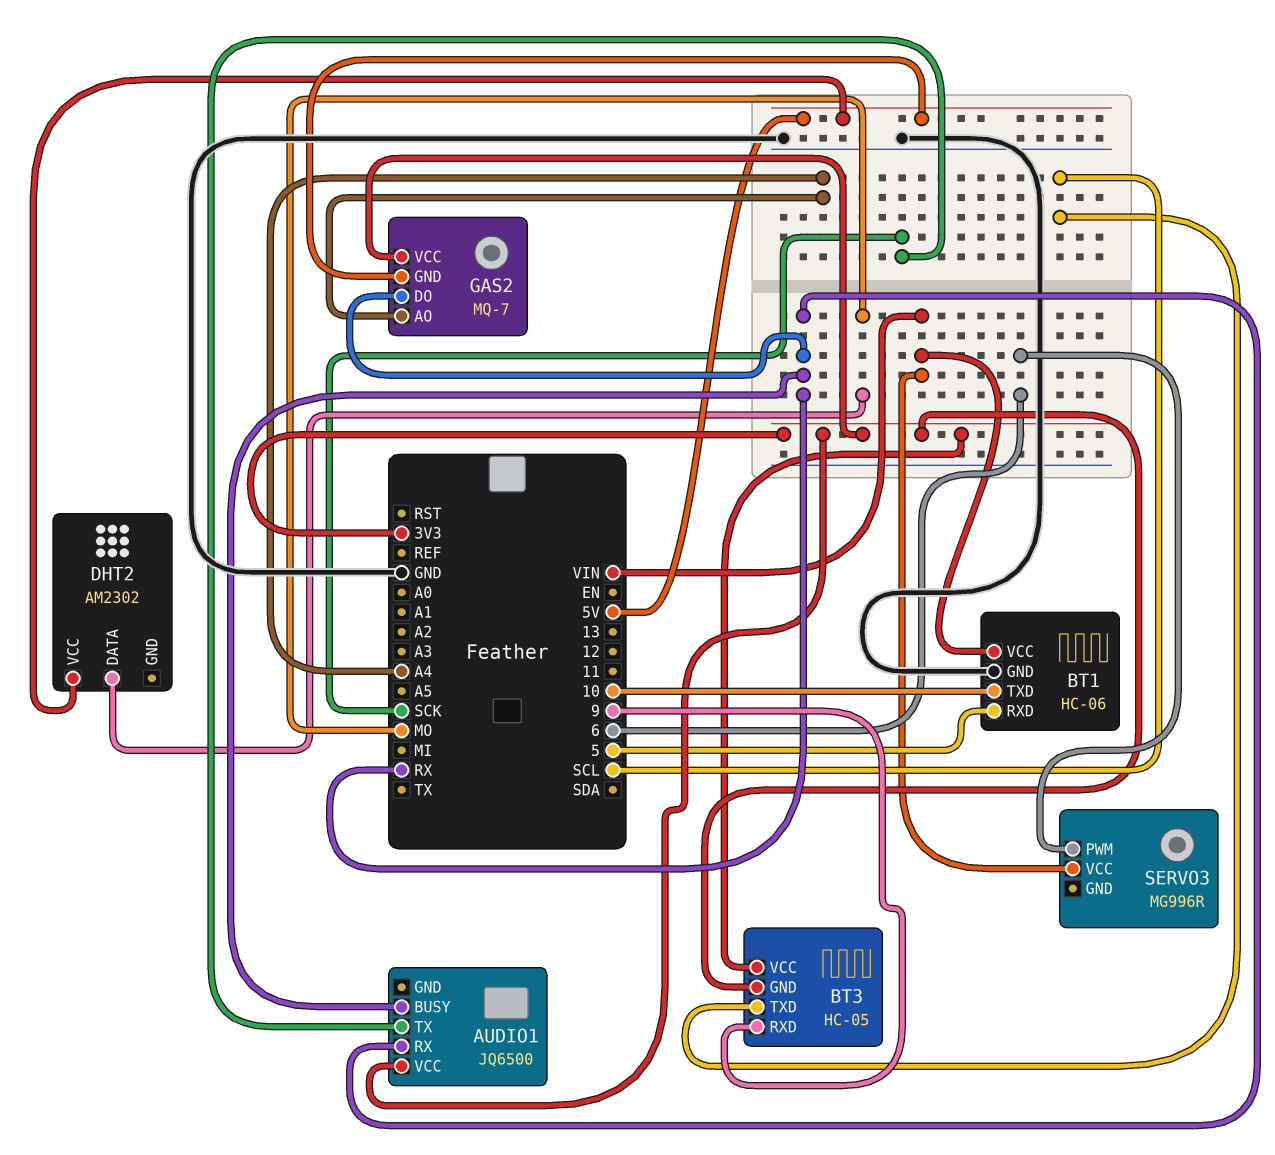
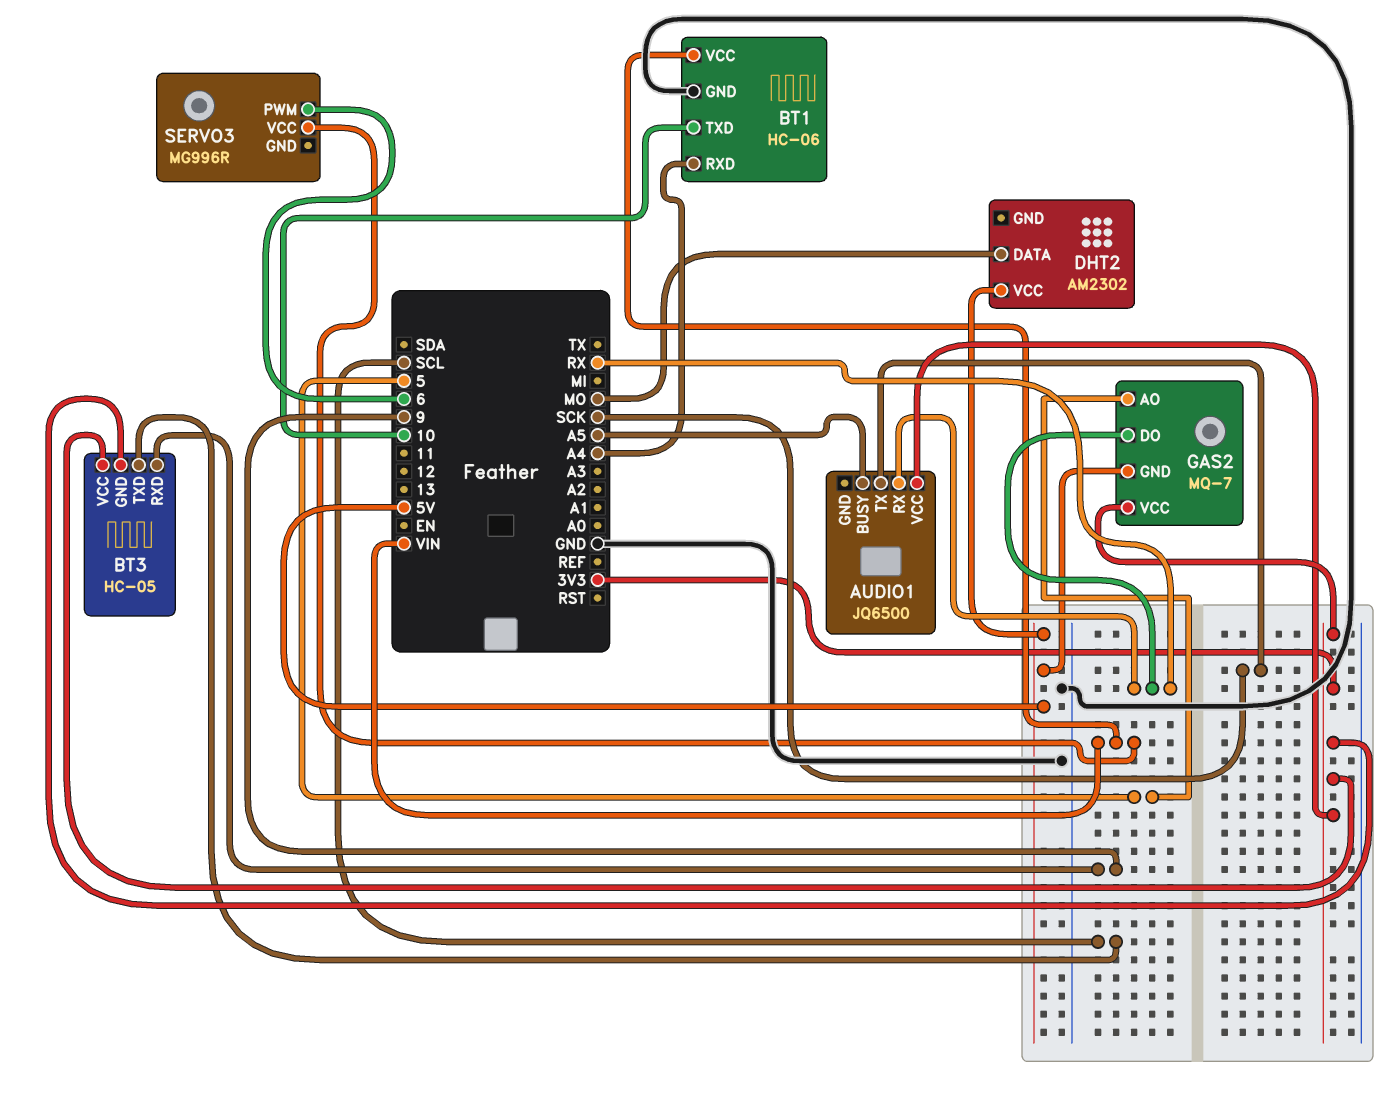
AUDIO1 pin BUSY: RX -> A5
BT1 pin RXD: 5 -> A4
GAS2 pin AO: A4 -> 5

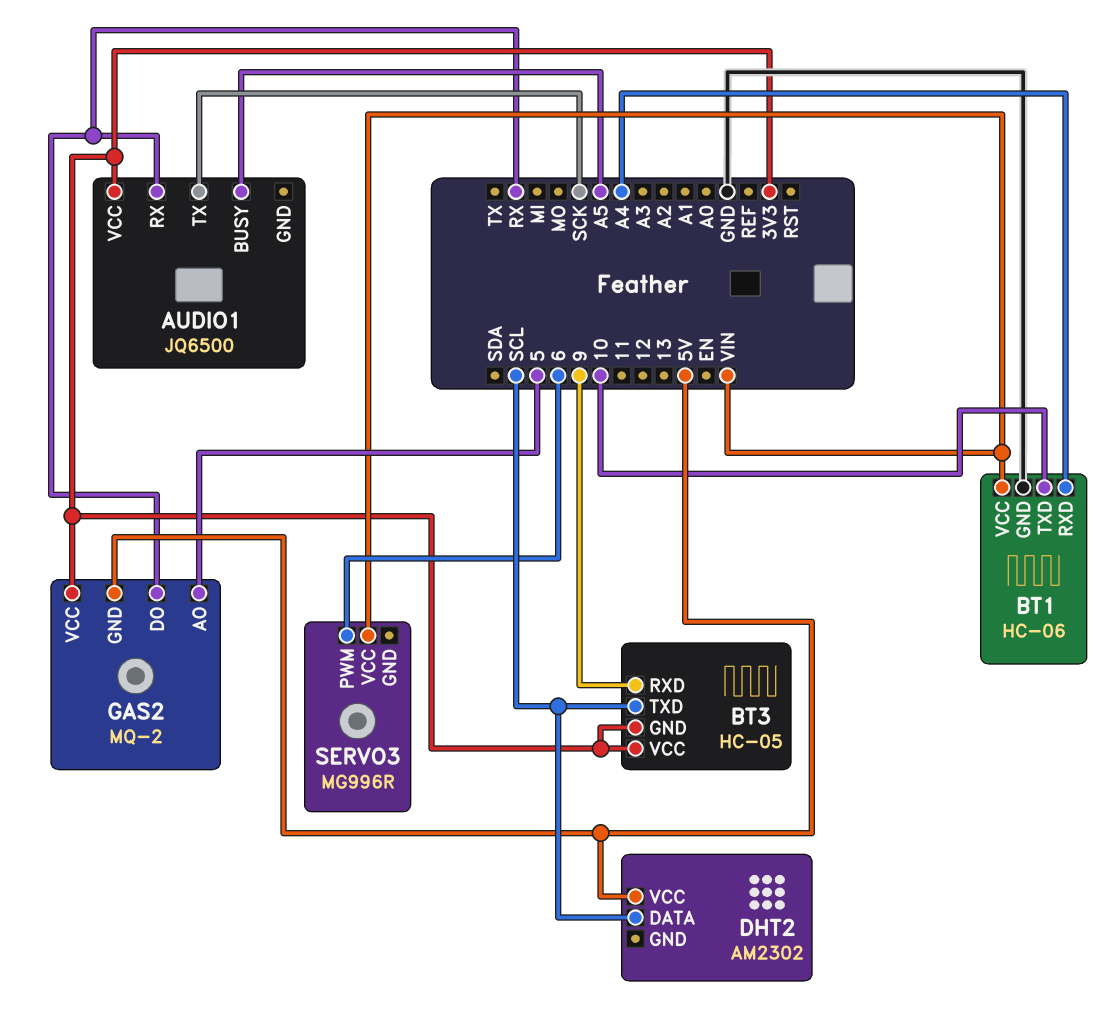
DHT2 pin DATA: MO -> SCL
GAS2: MQ-7 -> MQ-2

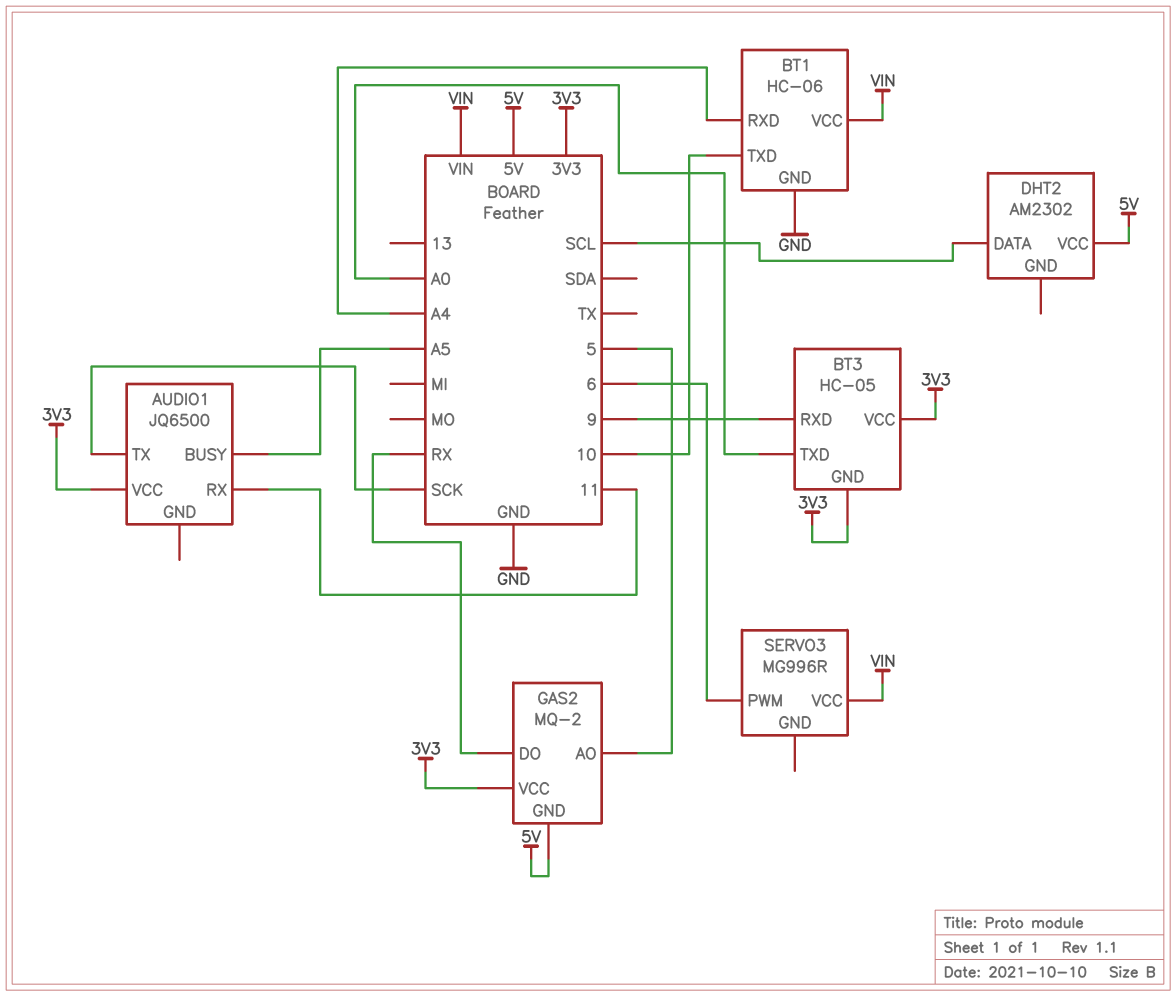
AUDIO1 pin RX: RX -> 11
BT3 pin TXD: SCL -> A0

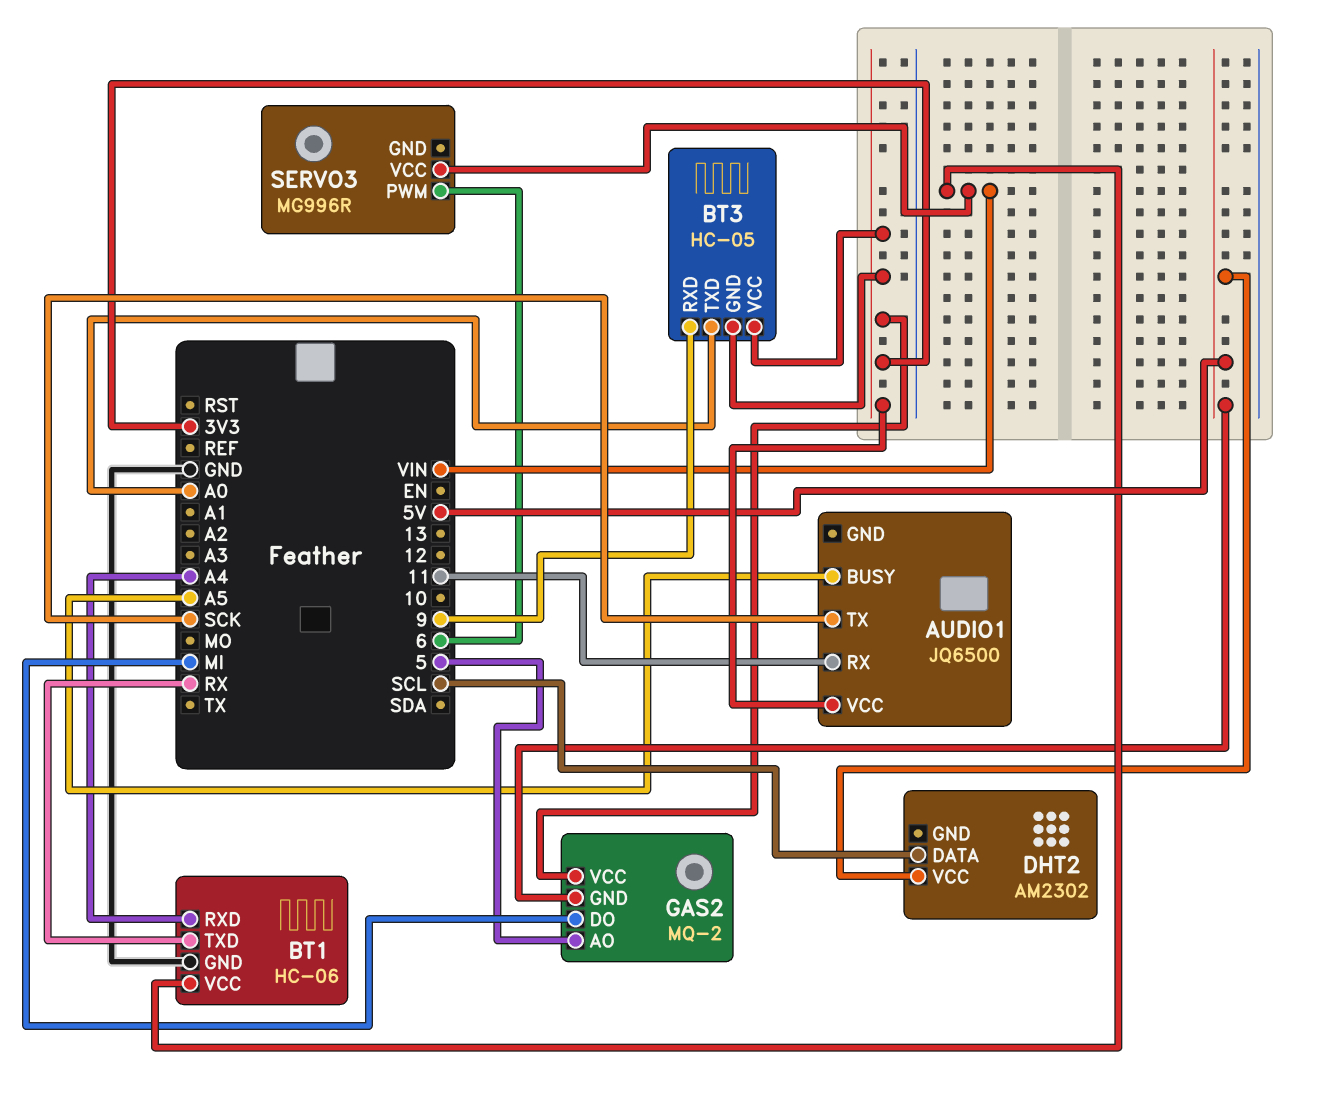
BT1 pin TXD: 10 -> RX
GAS2 pin DO: RX -> MI

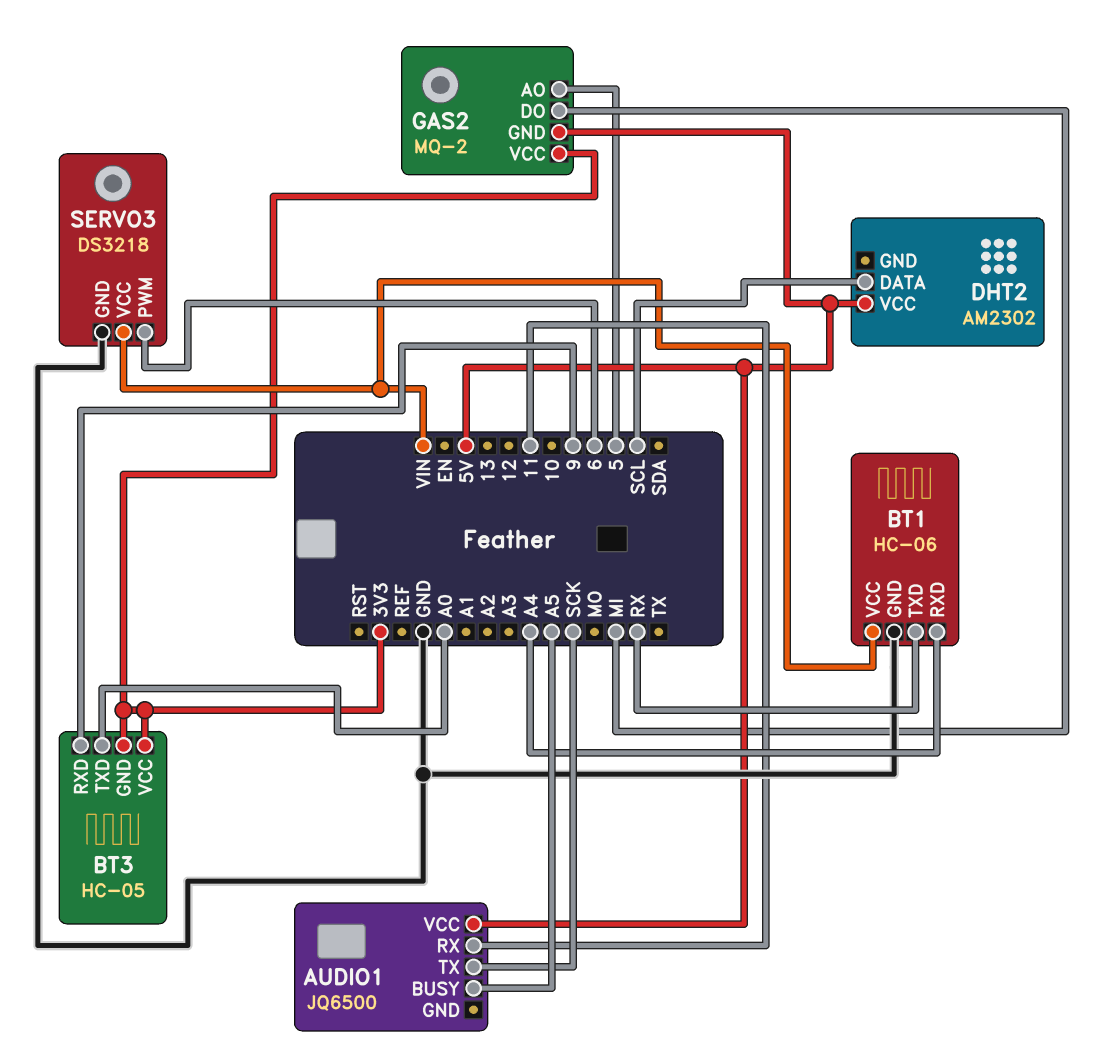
AUDIO1 pin VCC: 3V3 -> 5V
SERVO3: MG996R -> DS3218
SERVO3 pin GND: none -> GND

